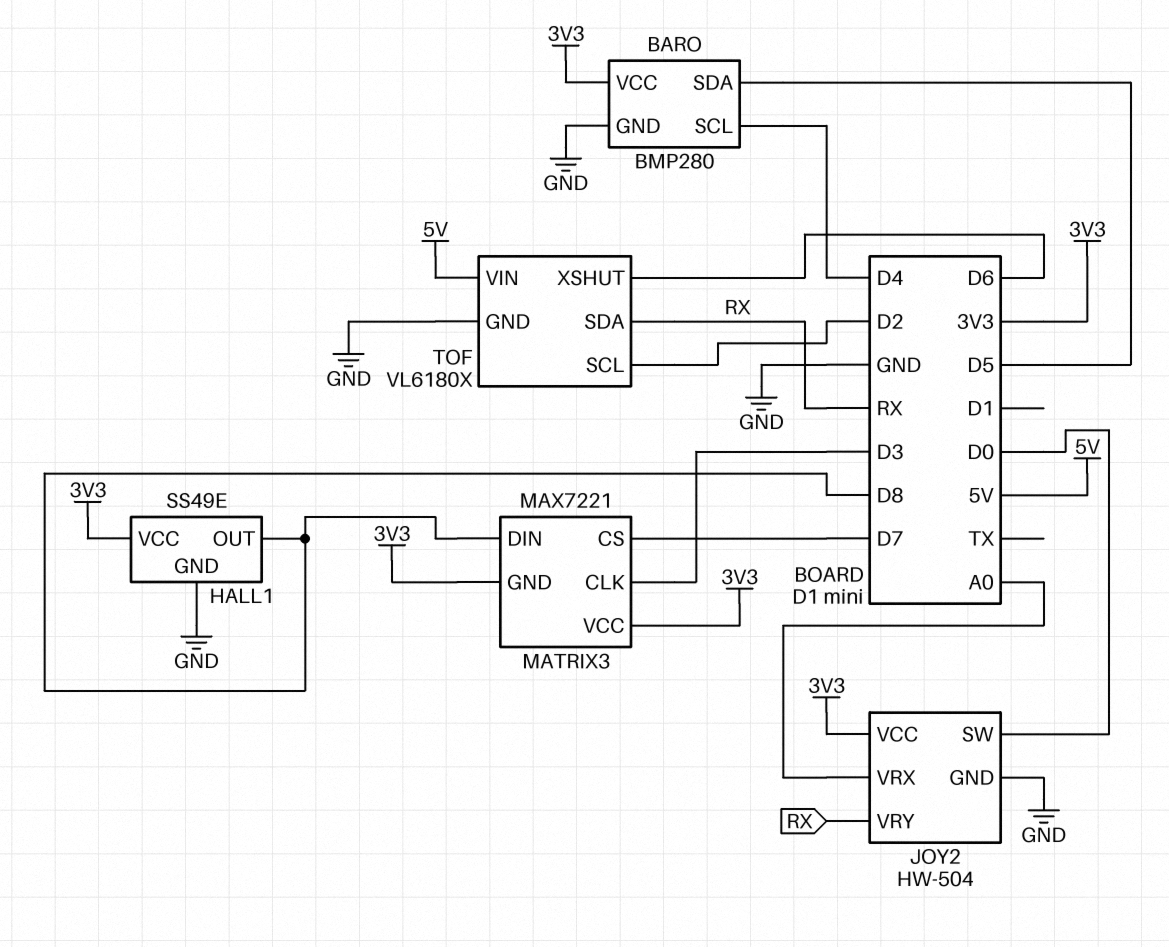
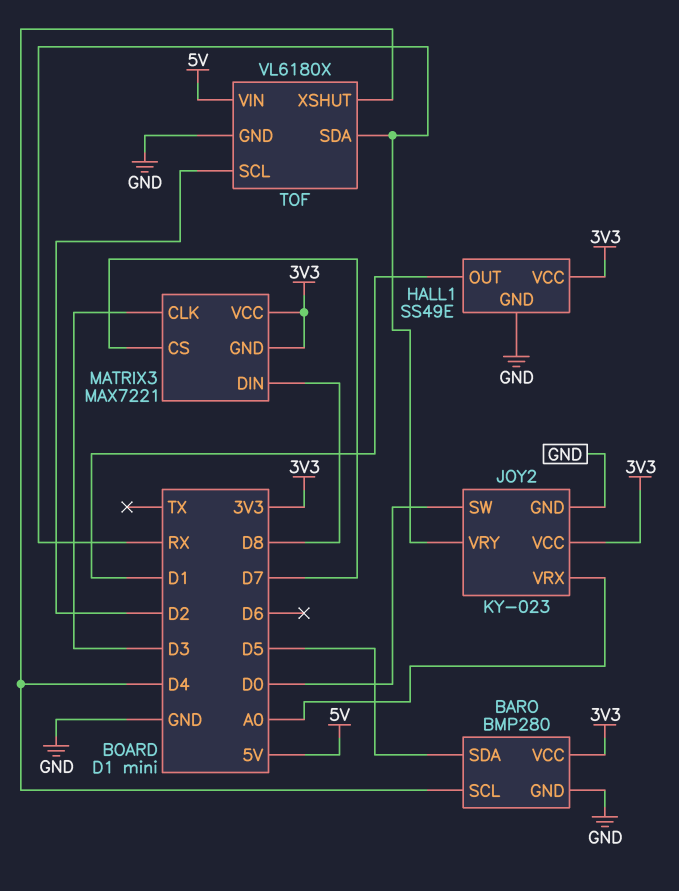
HALL1 pin OUT: D8 -> D1
JOY2: HW-504 -> KY-023
TOF pin XSHUT: D6 -> D4

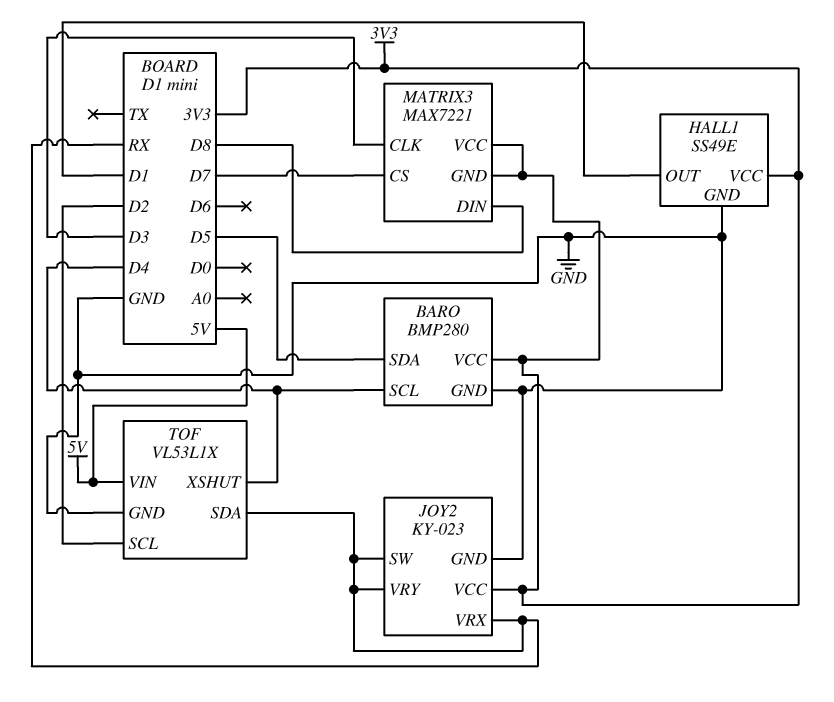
JOY2 pin SW: D0 -> RX
JOY2 pin VRX: A0 -> RX
TOF: VL6180X -> VL53L1X

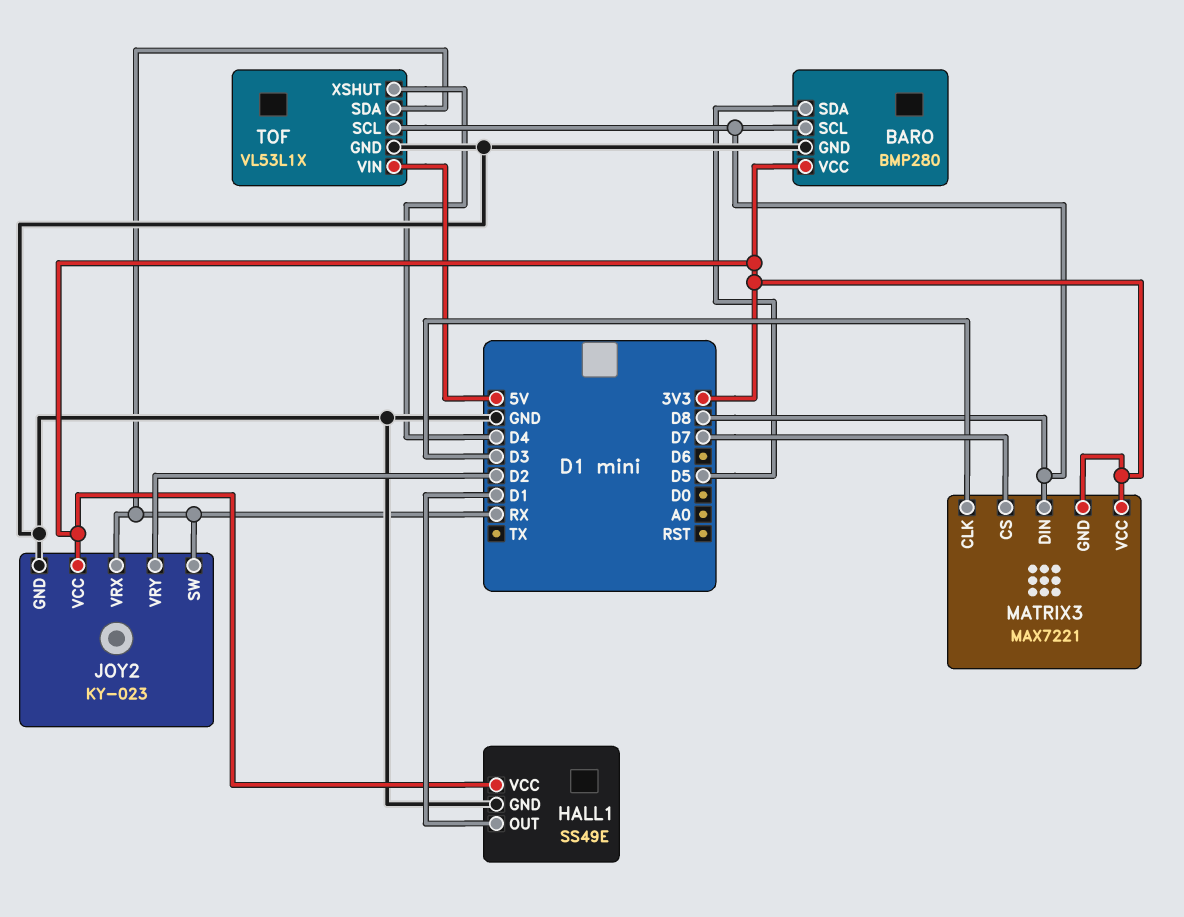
BARO pin SCL: D4 -> D8
JOY2 pin VRY: RX -> D2
TOF pin SCL: D2 -> D8

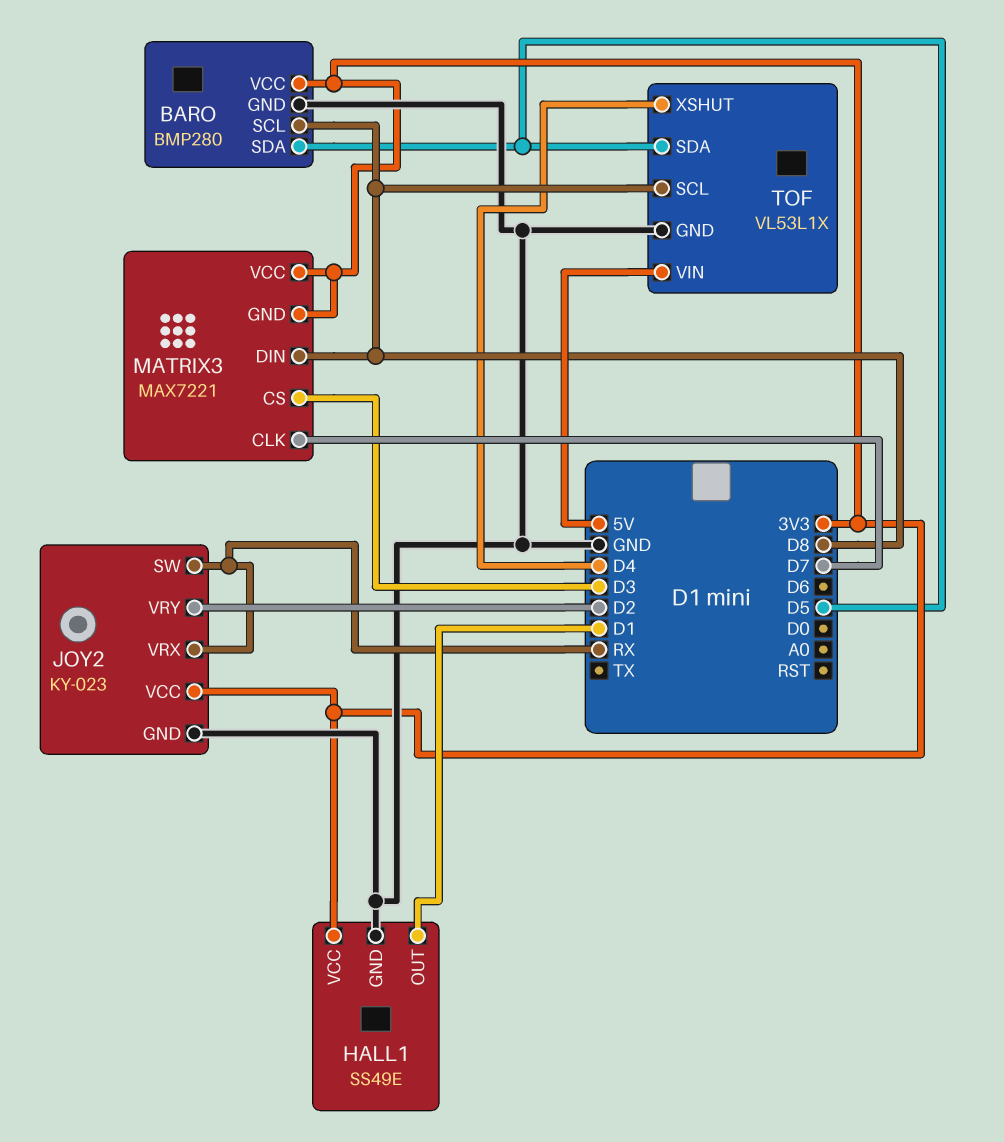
MATRIX3 pin CLK: D3 -> D7
MATRIX3 pin CS: D7 -> D3
TOF pin SDA: RX -> D5

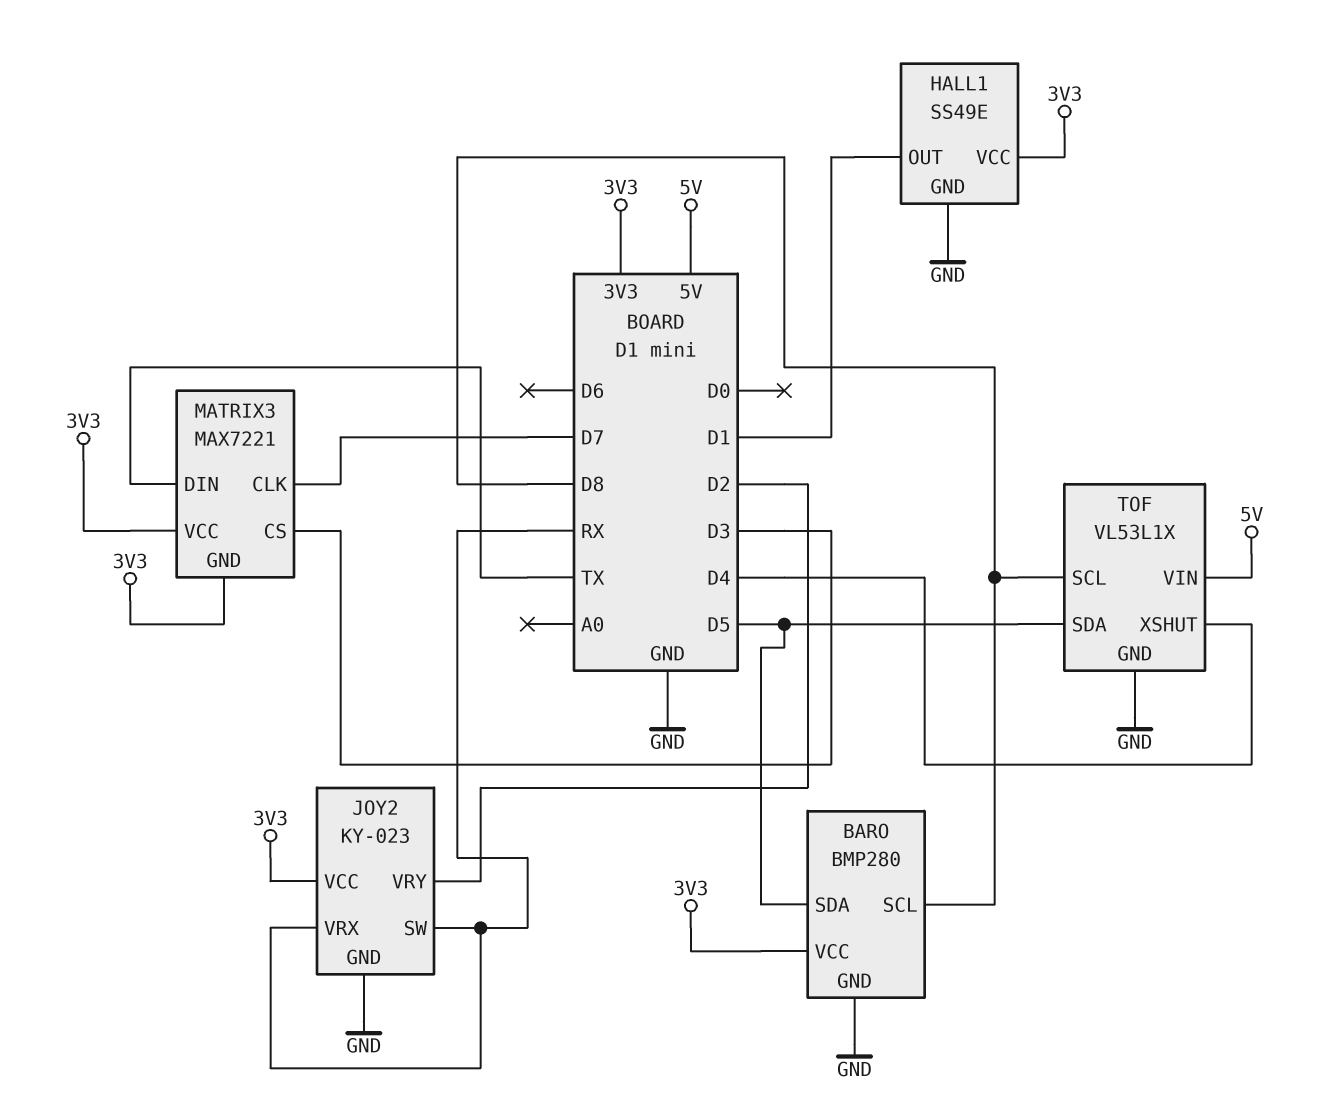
MATRIX3 pin DIN: D8 -> TX

